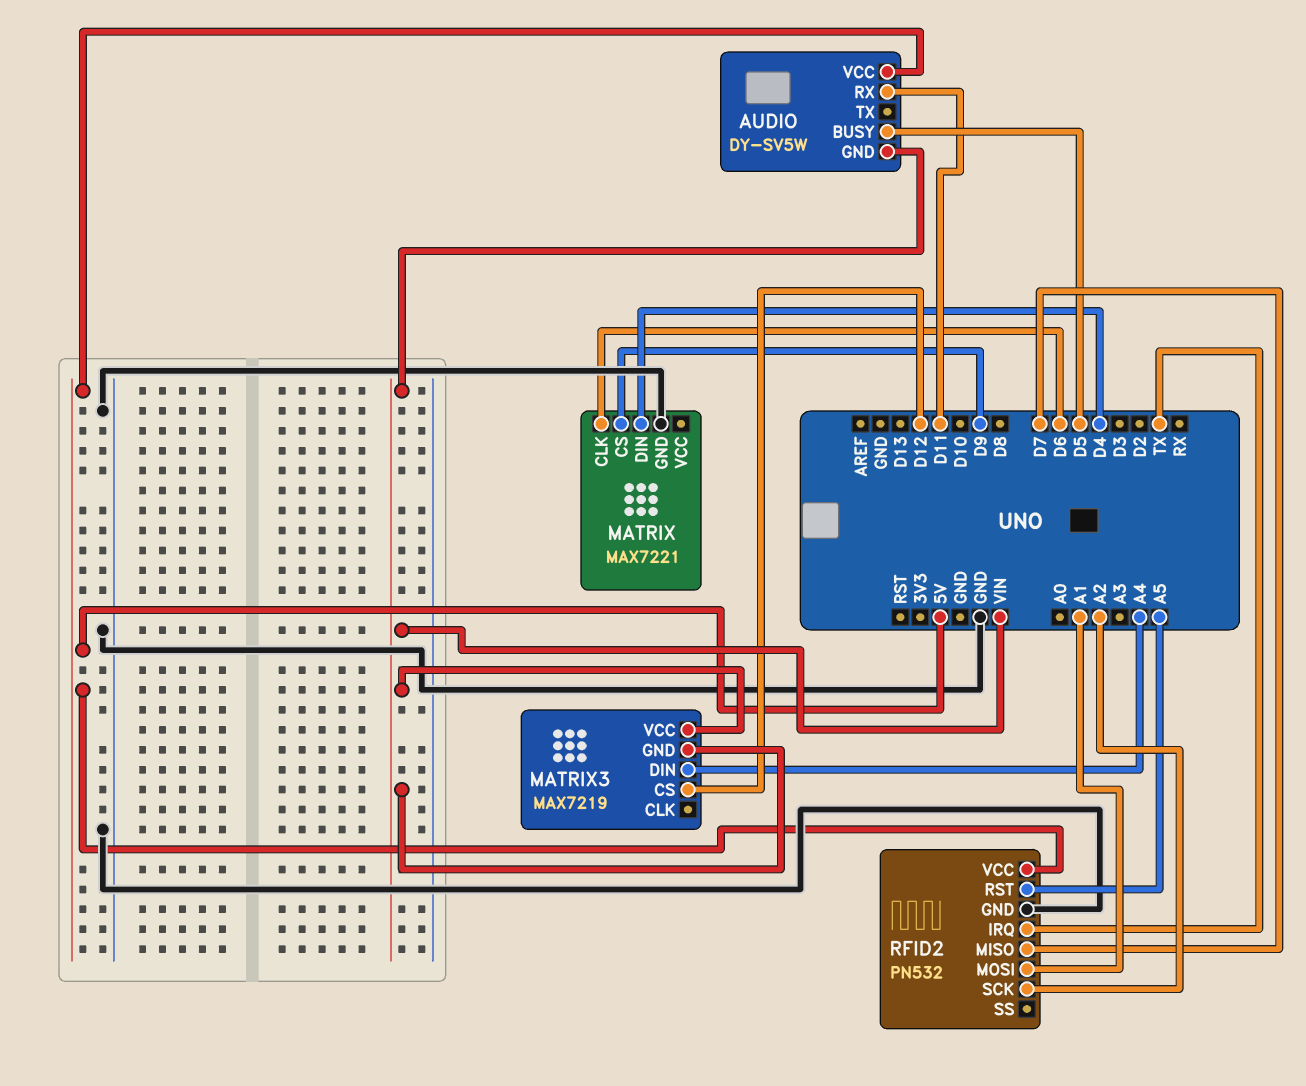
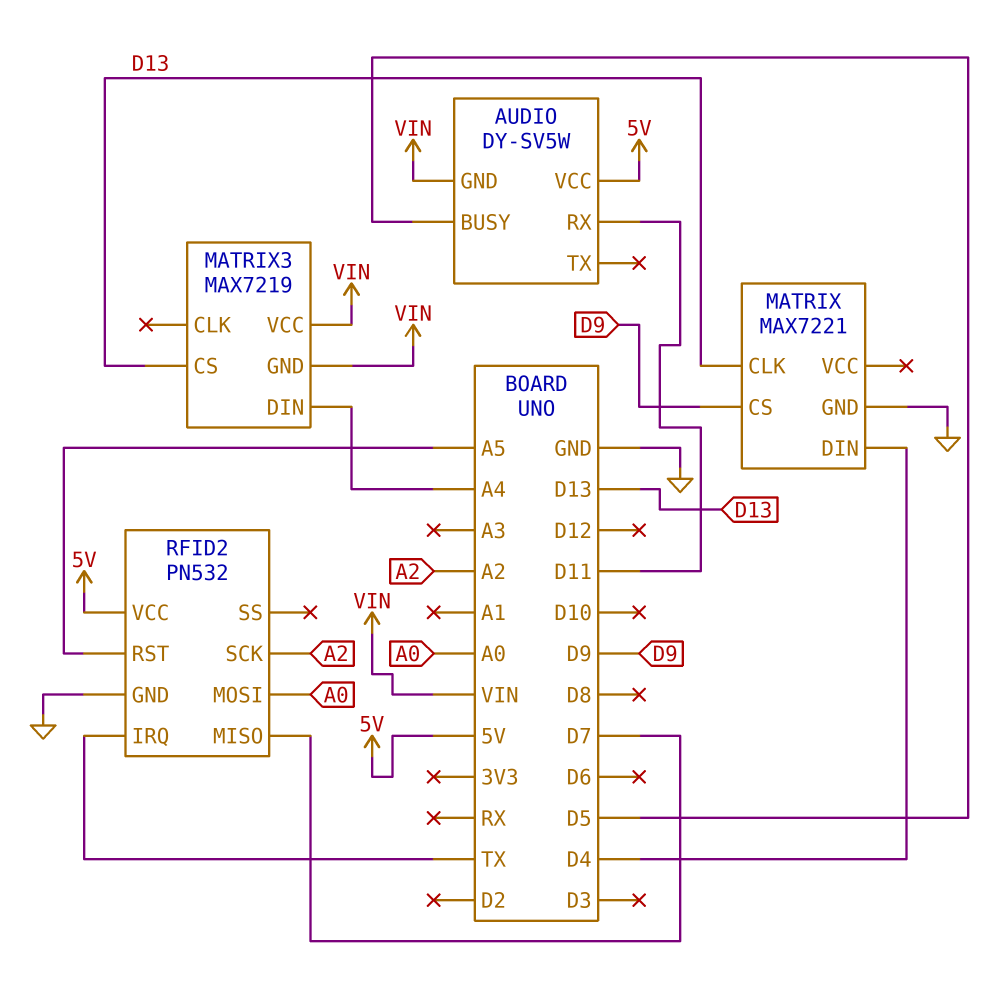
MATRIX pin CLK: D6 -> D13
MATRIX3 pin CS: D12 -> D13
RFID2 pin MOSI: A1 -> A0

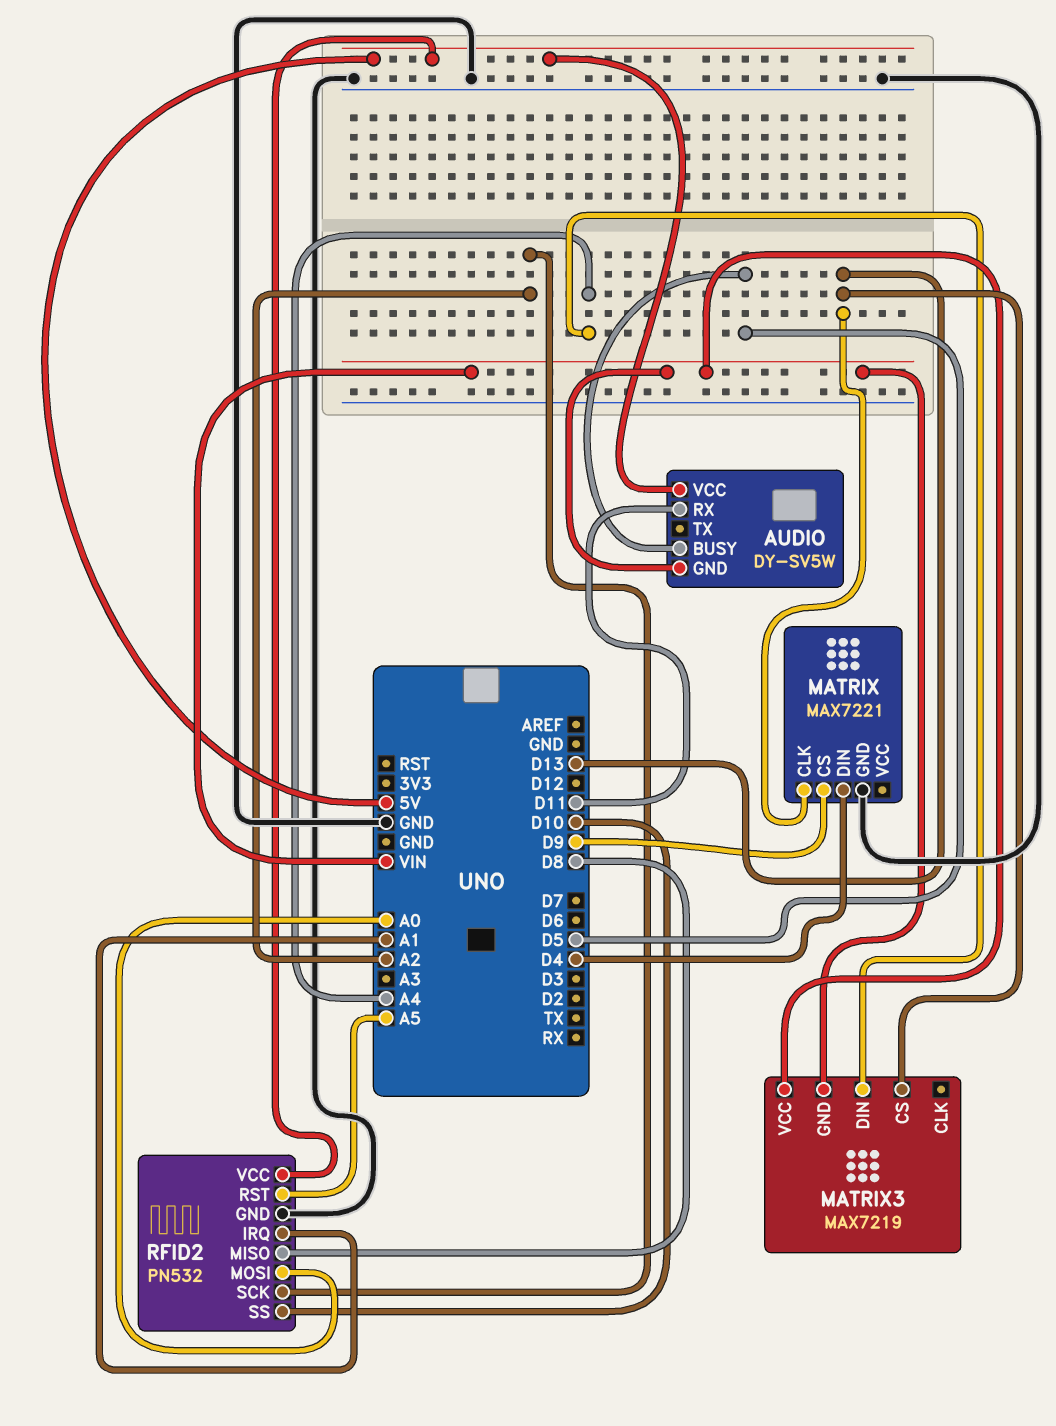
RFID2 pin IRQ: TX -> A1
RFID2 pin MISO: D7 -> D8
RFID2 pin SS: none -> D10

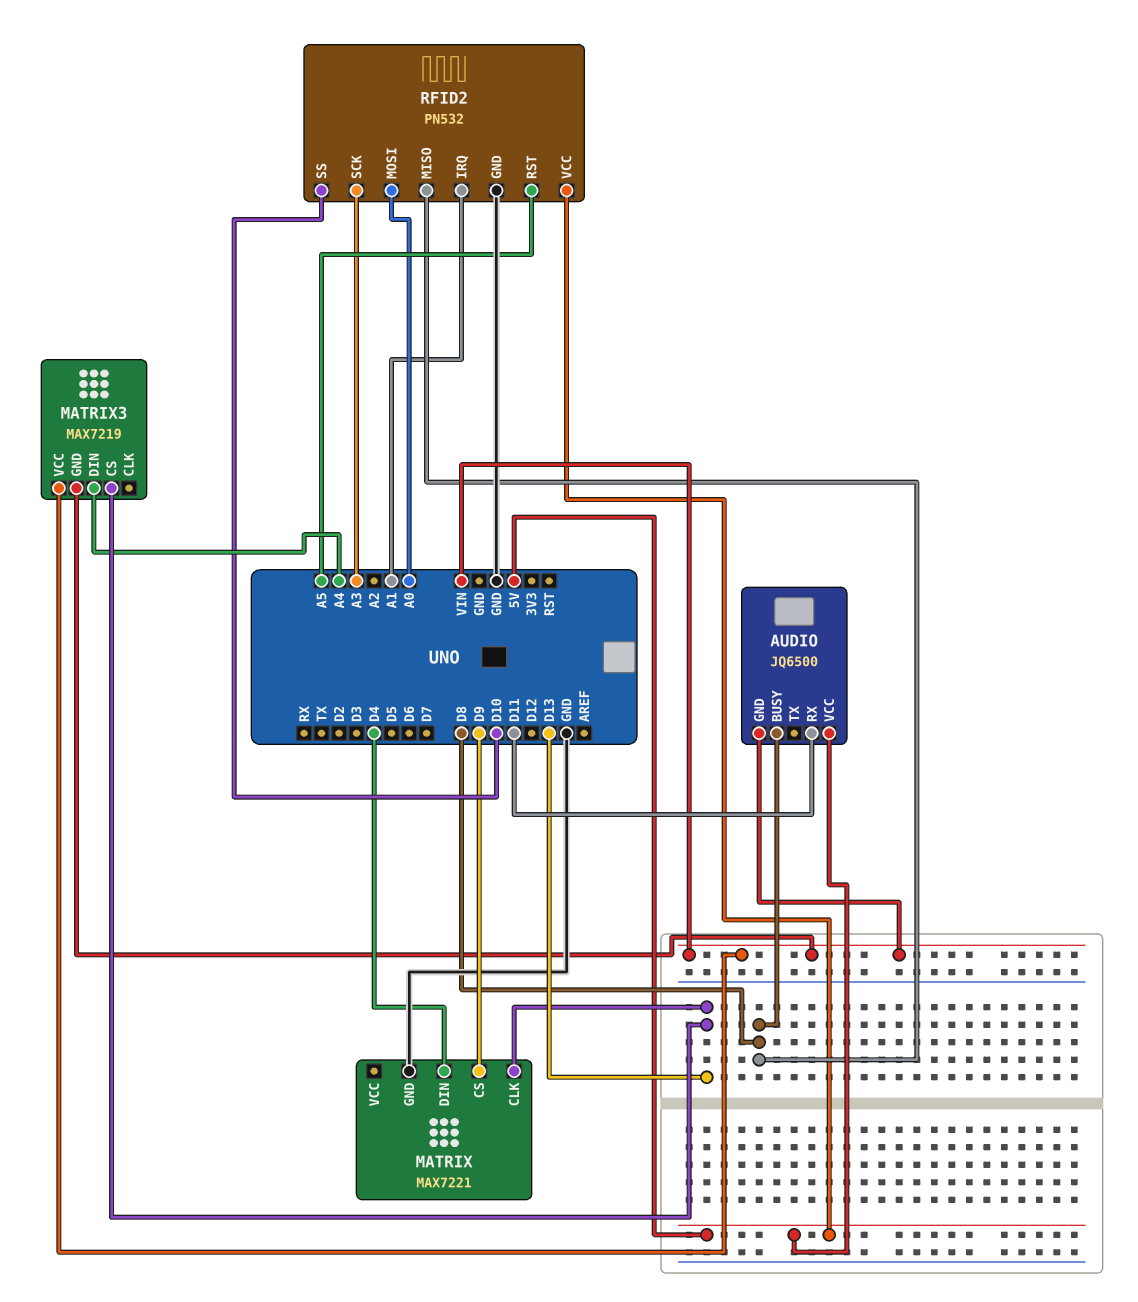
AUDIO: DY-SV5W -> JQ6500
AUDIO pin BUSY: D5 -> D8
RFID2 pin SCK: A2 -> A3

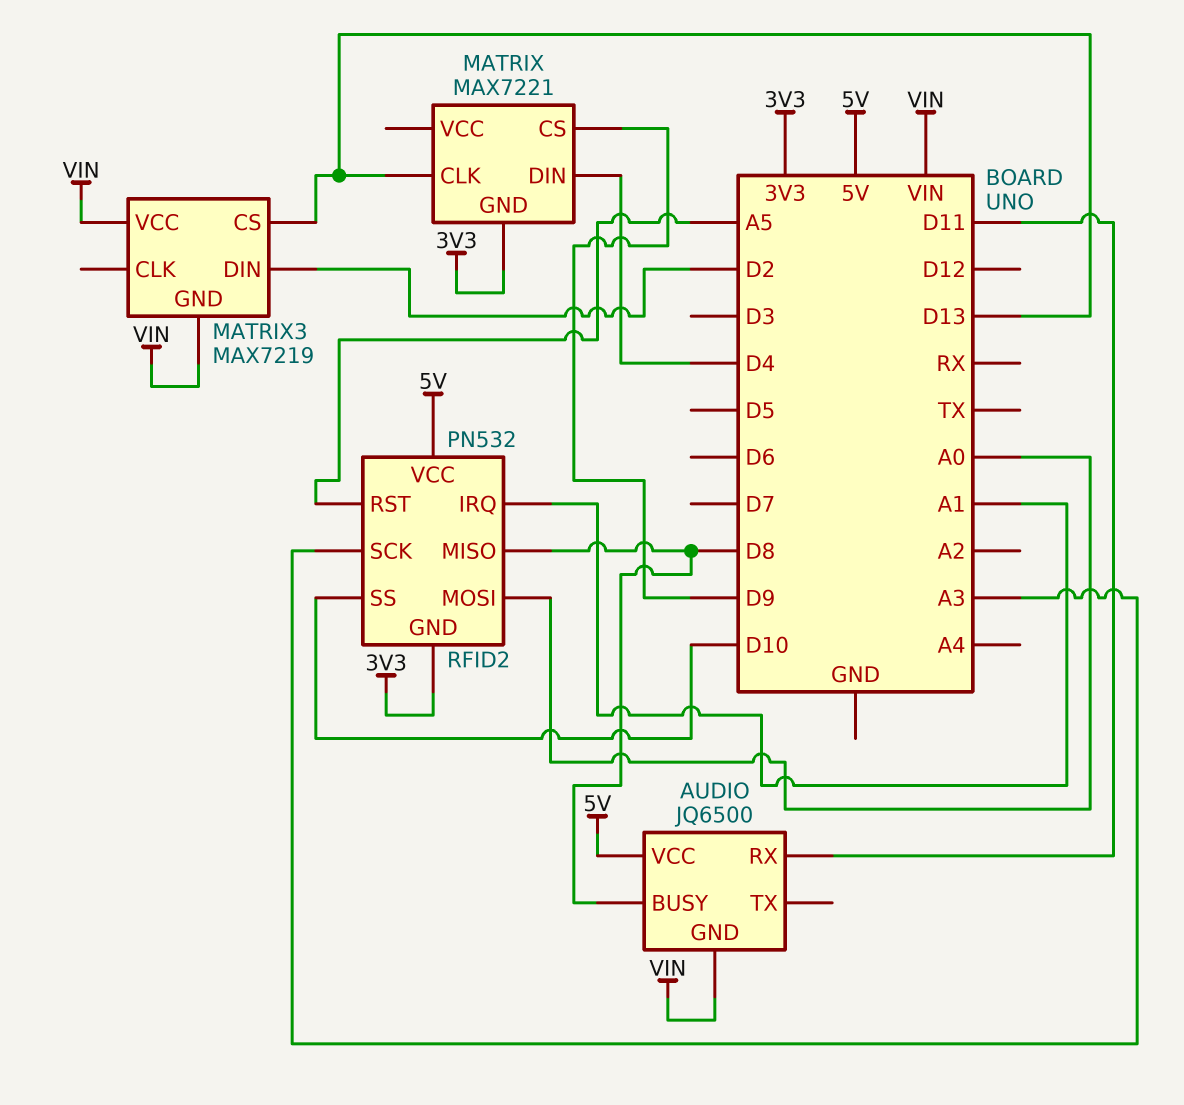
MATRIX pin GND: GND -> 3V3
MATRIX3 pin DIN: A4 -> D2
RFID2 pin GND: GND -> 3V3

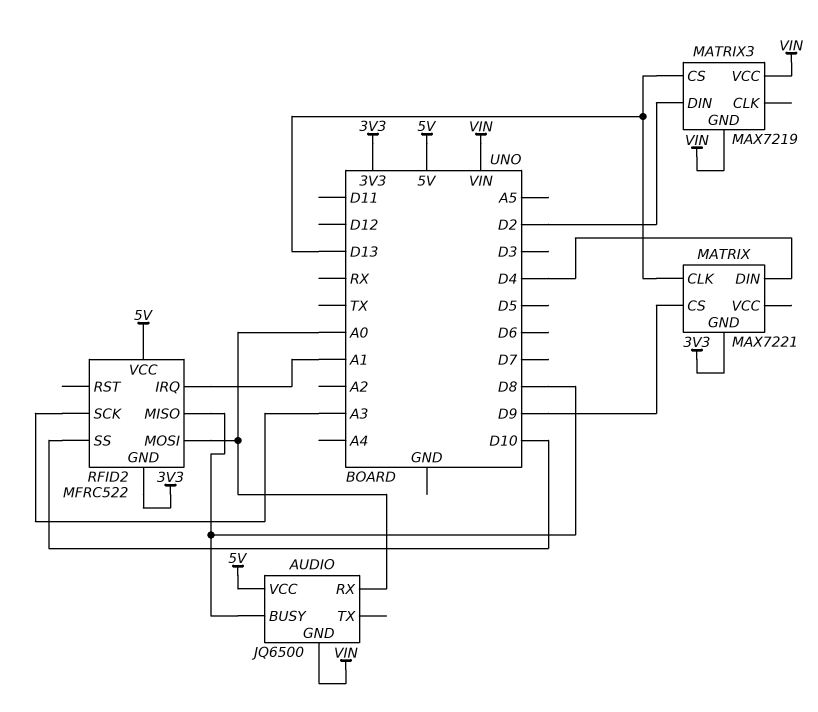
AUDIO pin RX: D11 -> A0
RFID2: PN532 -> MFRC522
RFID2 pin RST: A5 -> none

